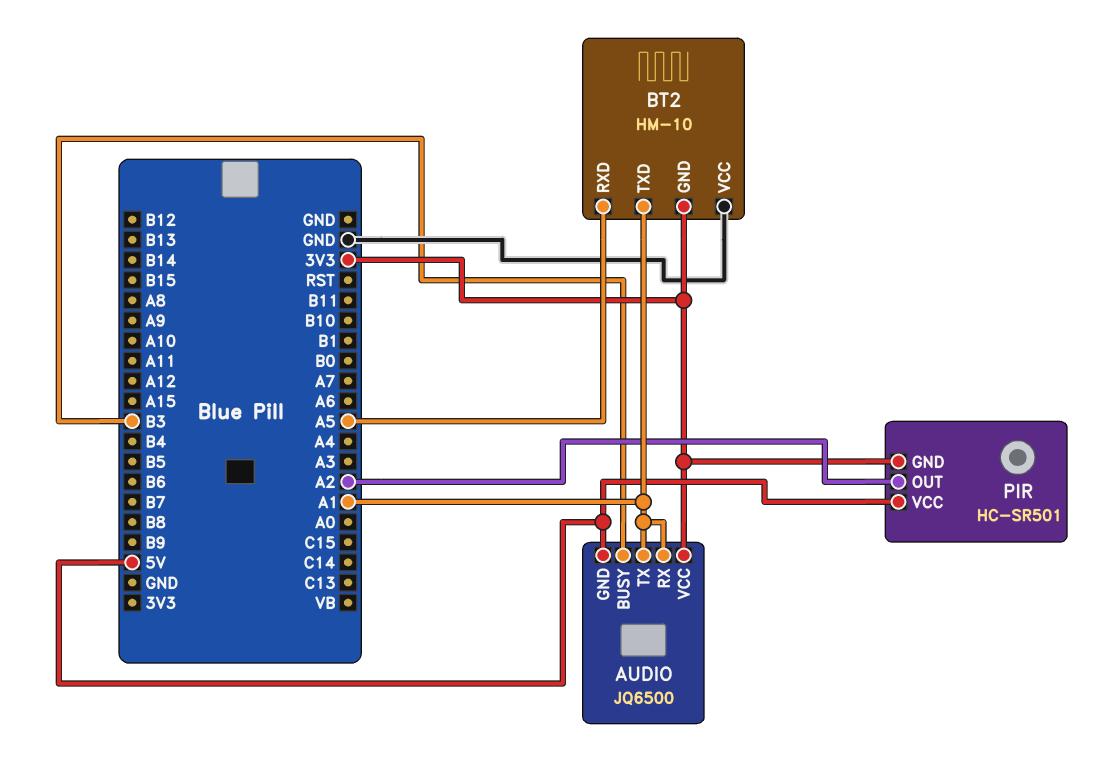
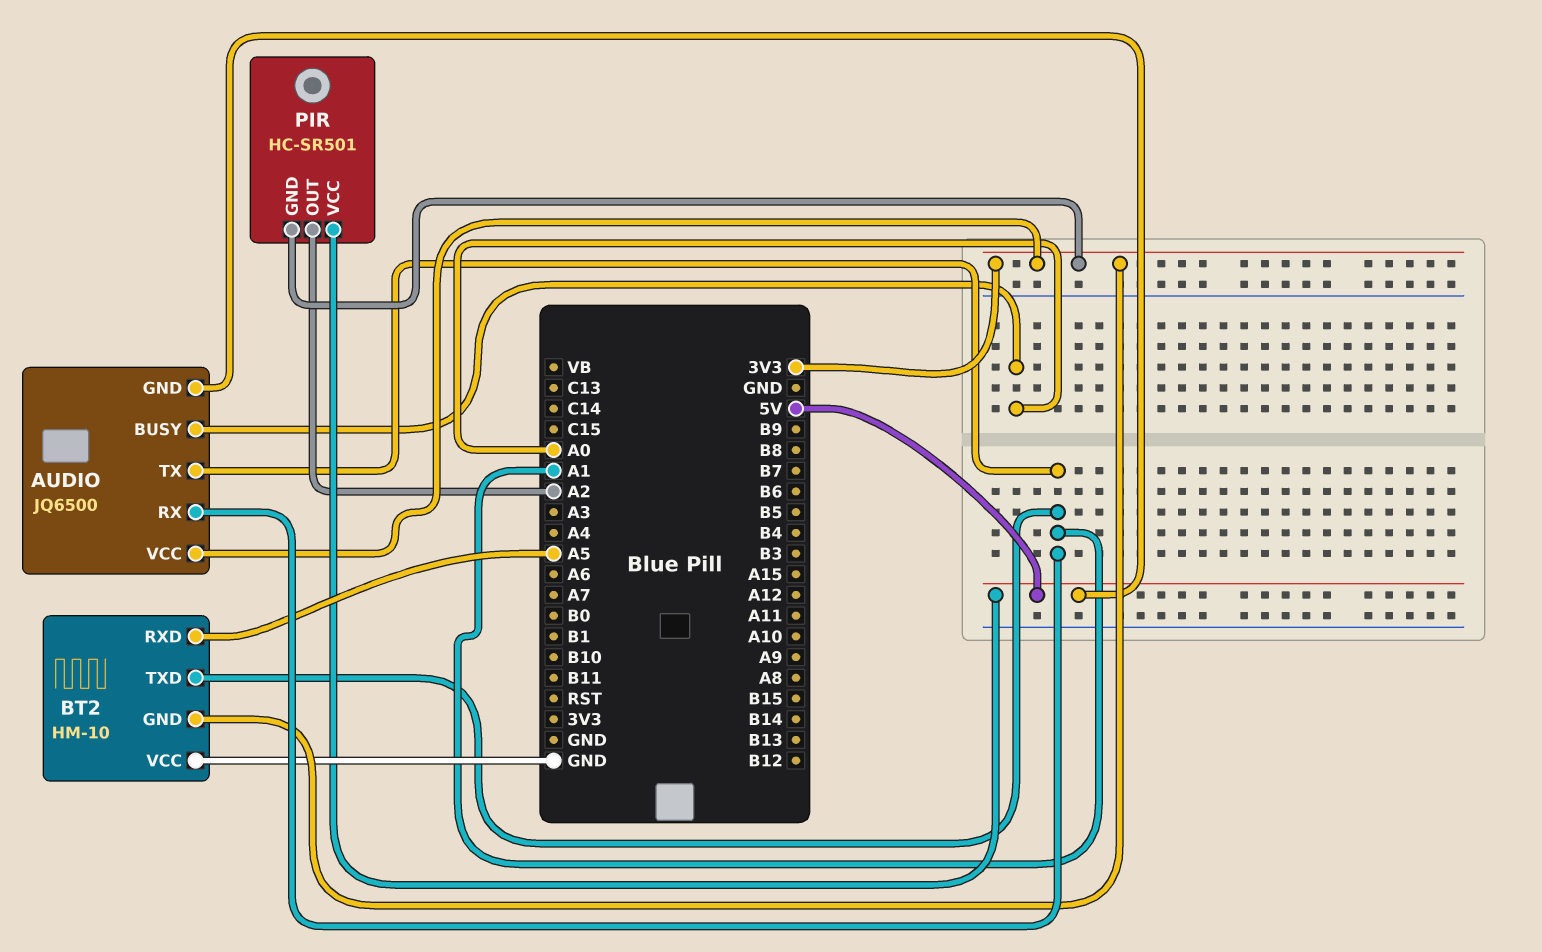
AUDIO pin BUSY: B3 -> A0

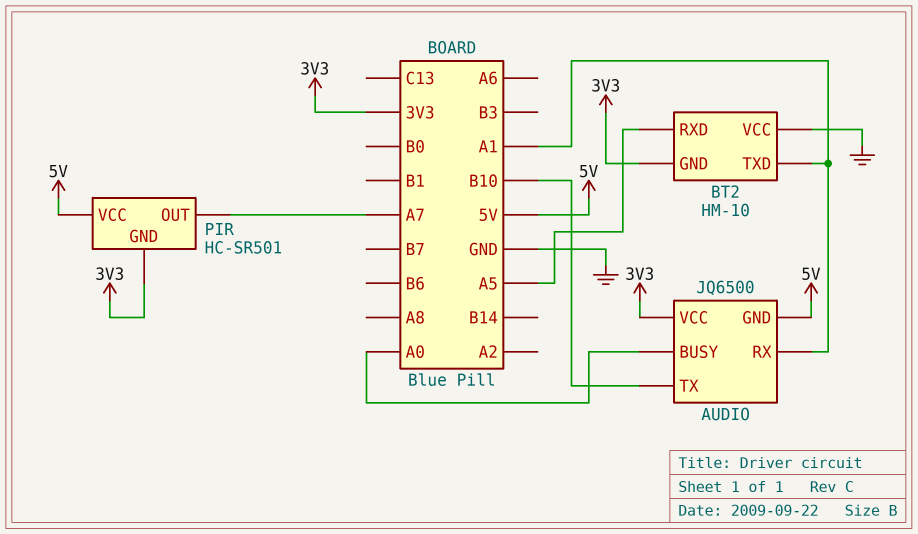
AUDIO pin TX: A1 -> B10
PIR pin OUT: A2 -> A7

